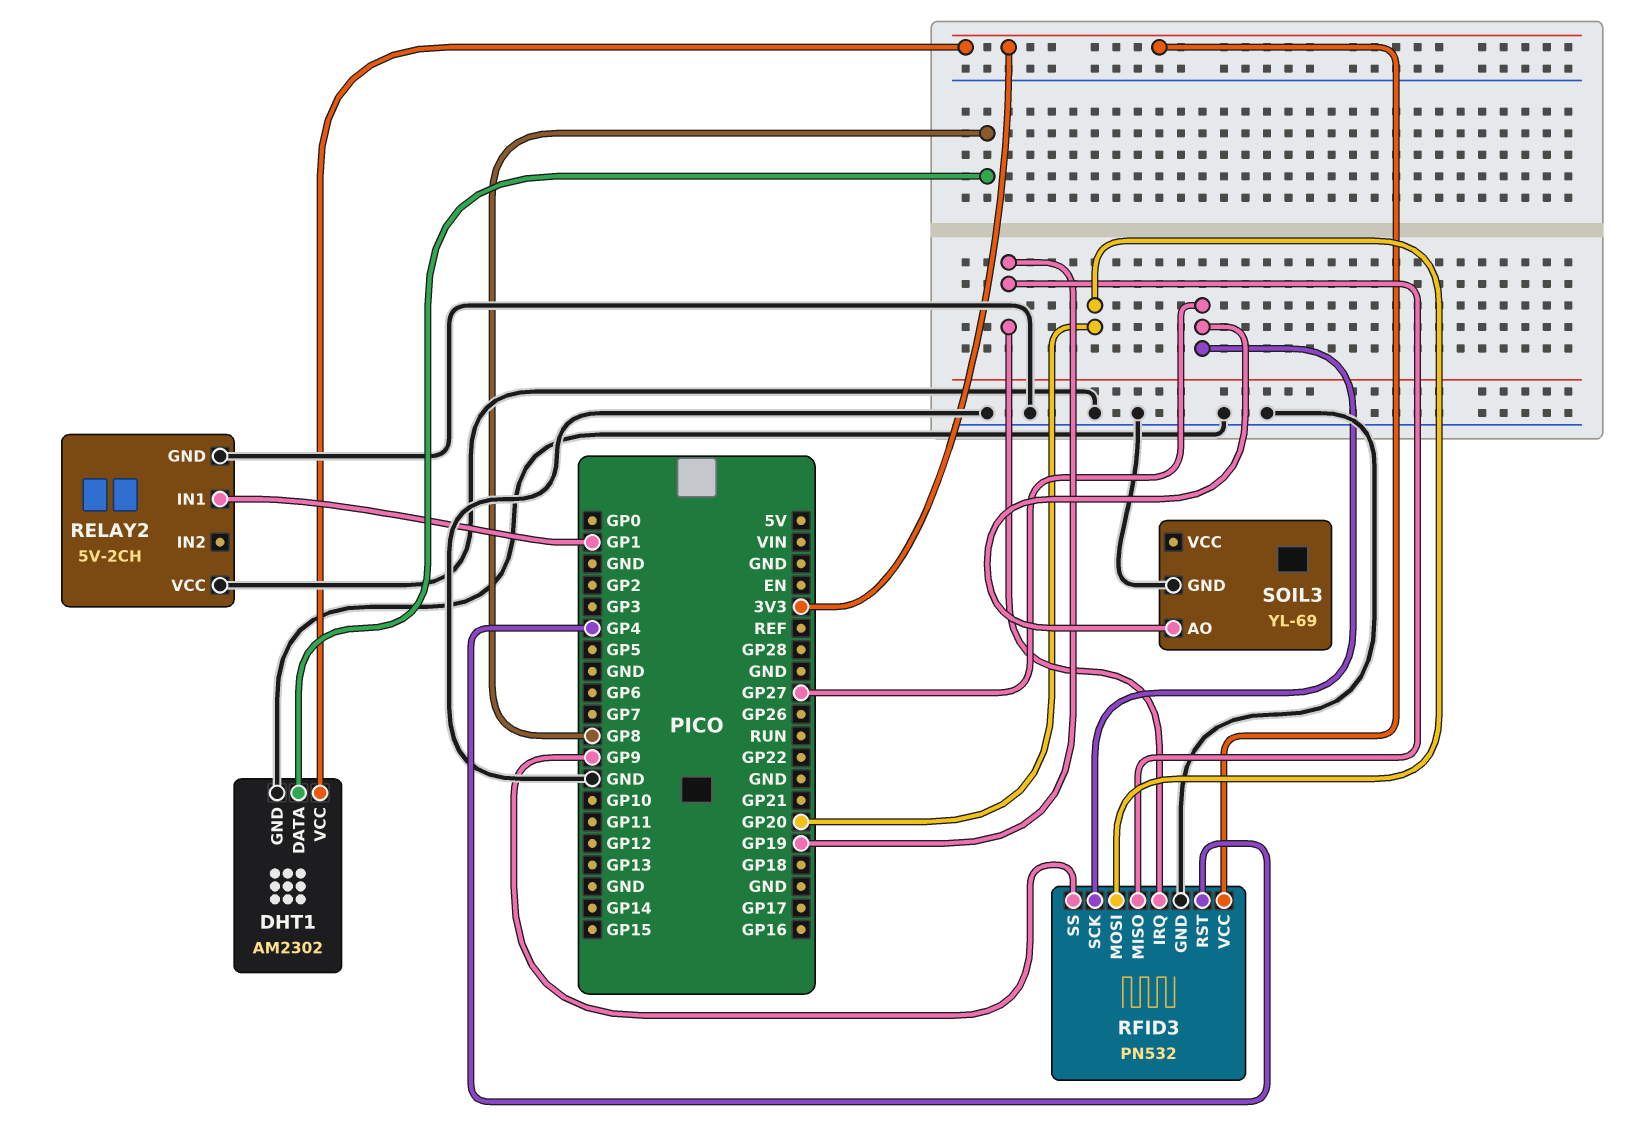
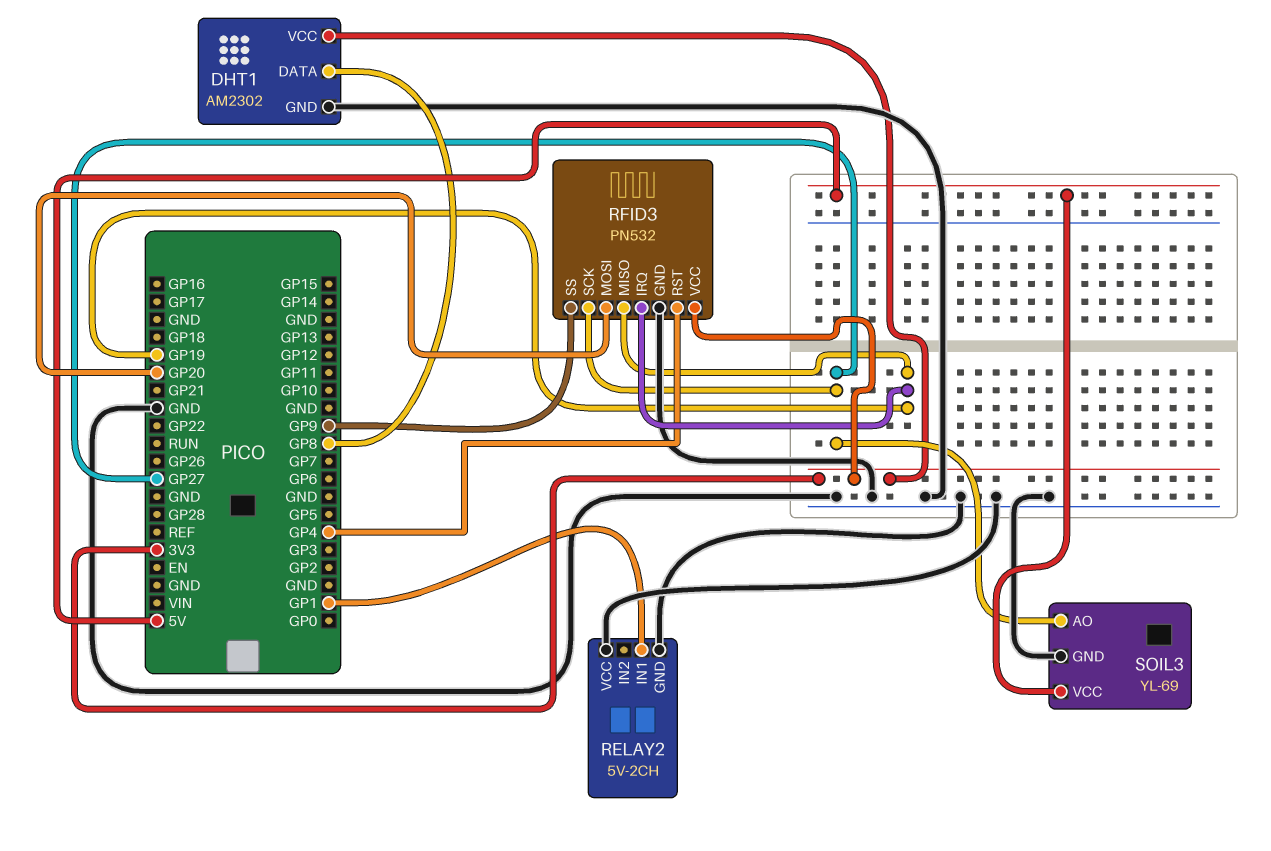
SOIL3 pin VCC: none -> 5V

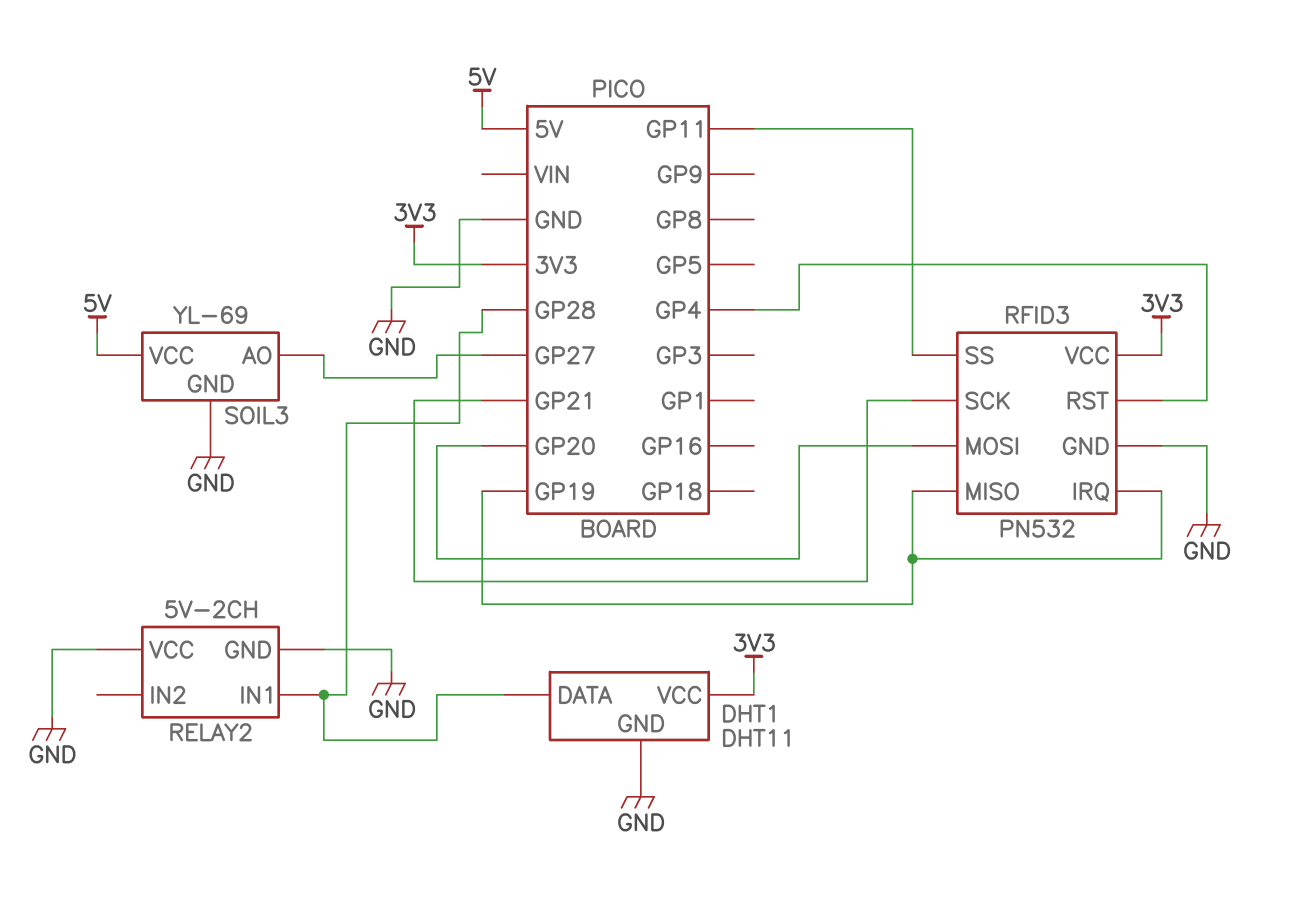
DHT1: AM2302 -> DHT11
DHT1 pin DATA: GP8 -> GP28
RELAY2 pin IN1: GP1 -> GP28
RFID3 pin SCK: GP27 -> GP21
RFID3 pin SS: GP9 -> GP11

